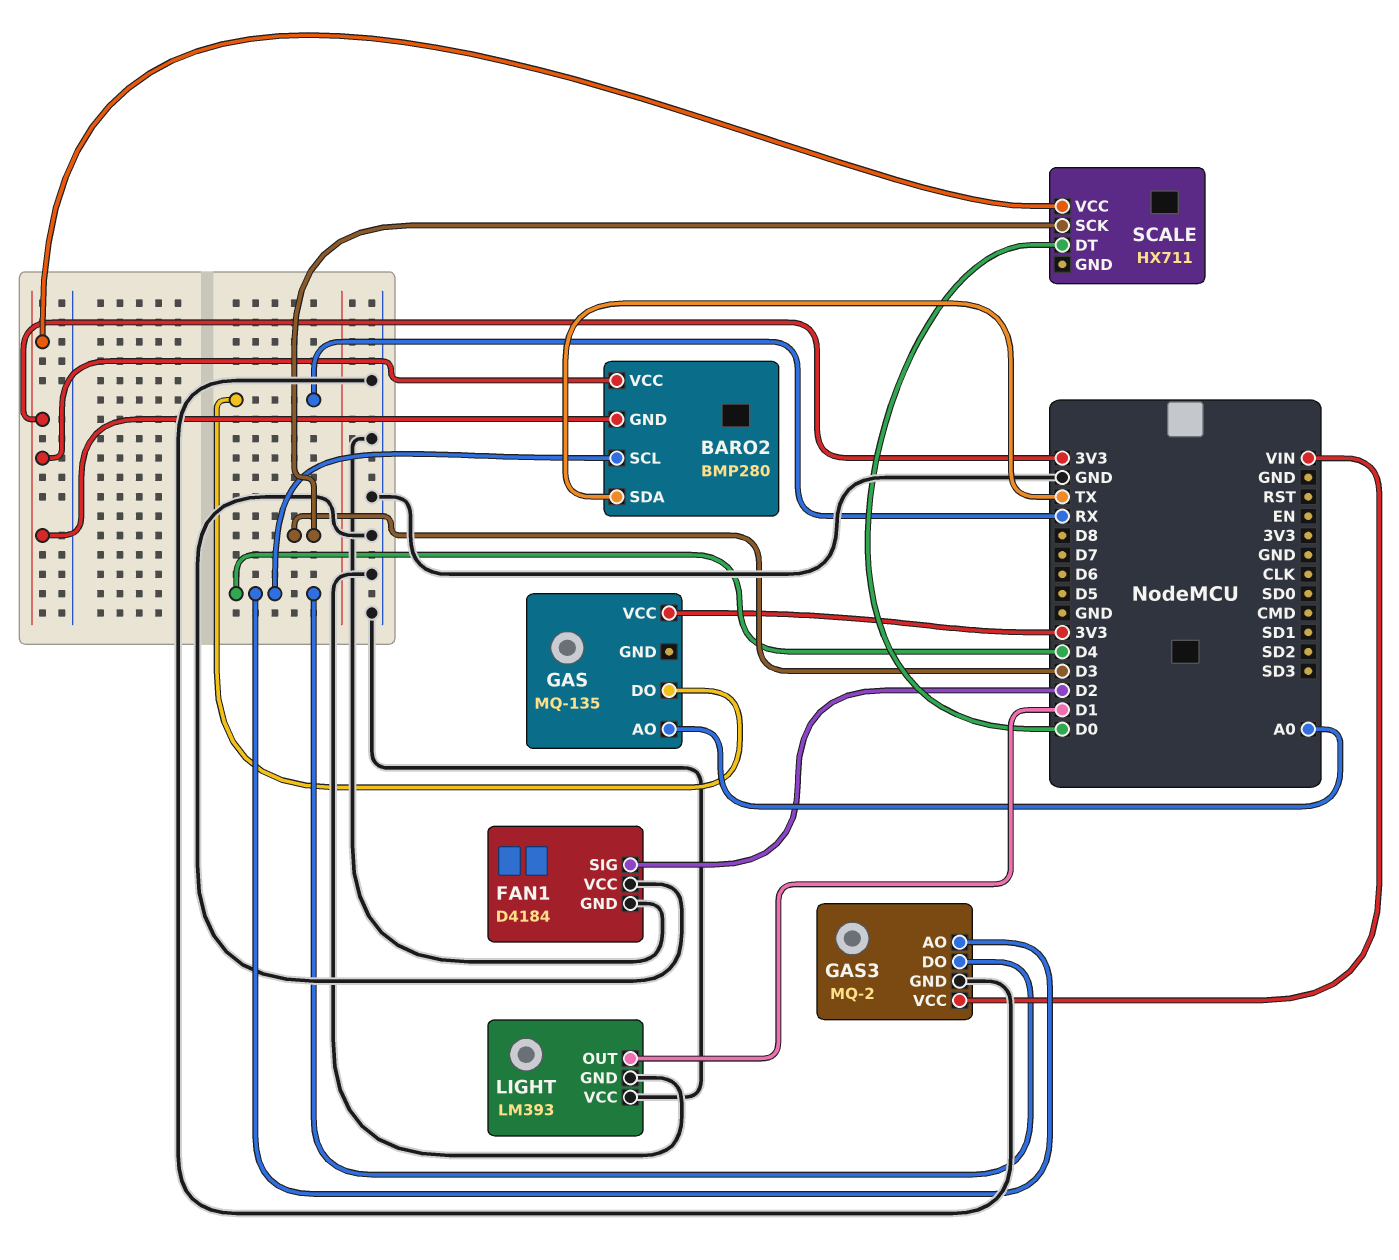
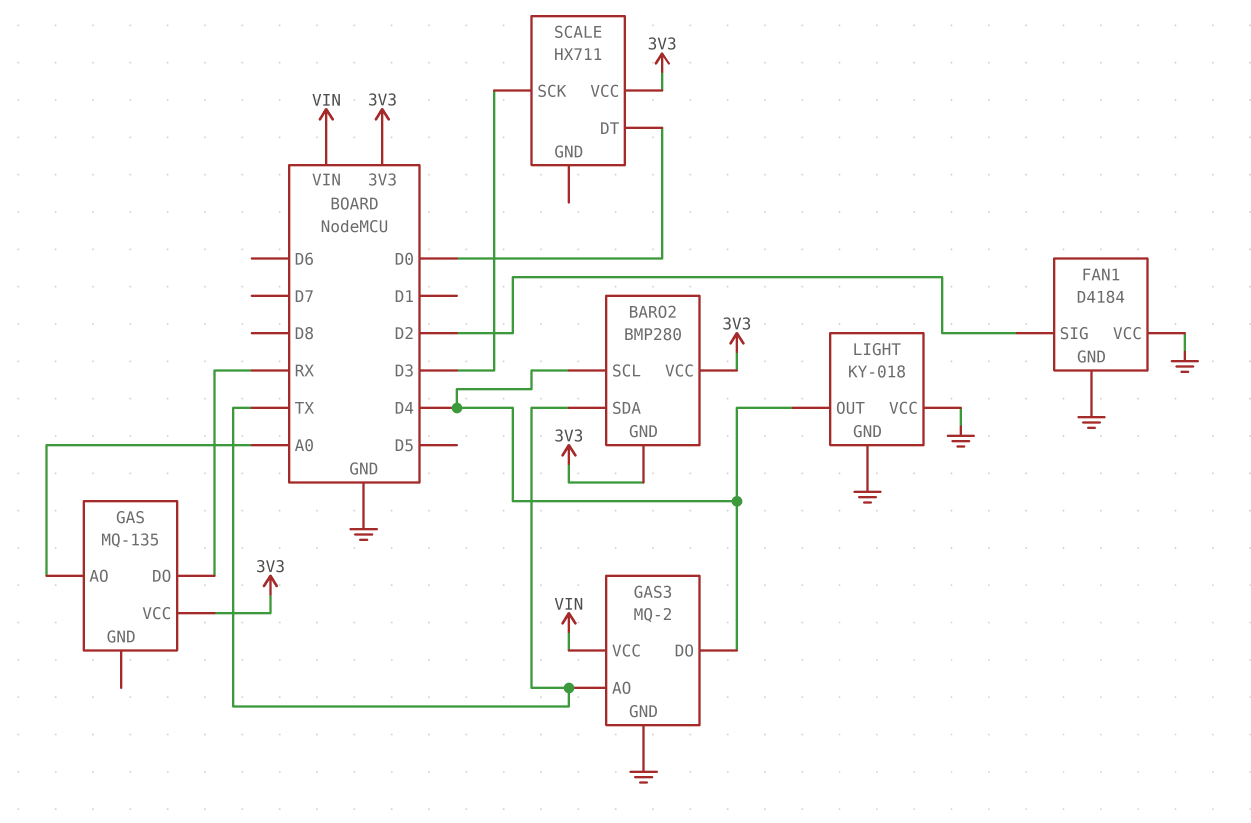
GAS3 pin AO: D4 -> TX
LIGHT: LM393 -> KY-018
LIGHT pin OUT: D1 -> D4

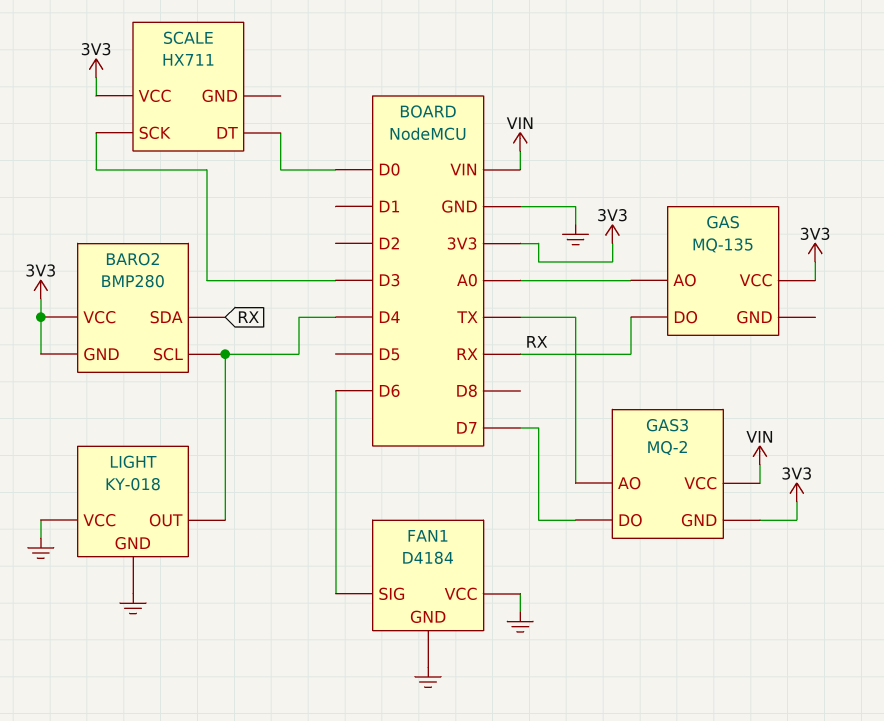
BARO2 pin SDA: TX -> RX
FAN1 pin SIG: D2 -> D6
GAS3 pin DO: D4 -> D7
GAS3 pin GND: GND -> 3V3

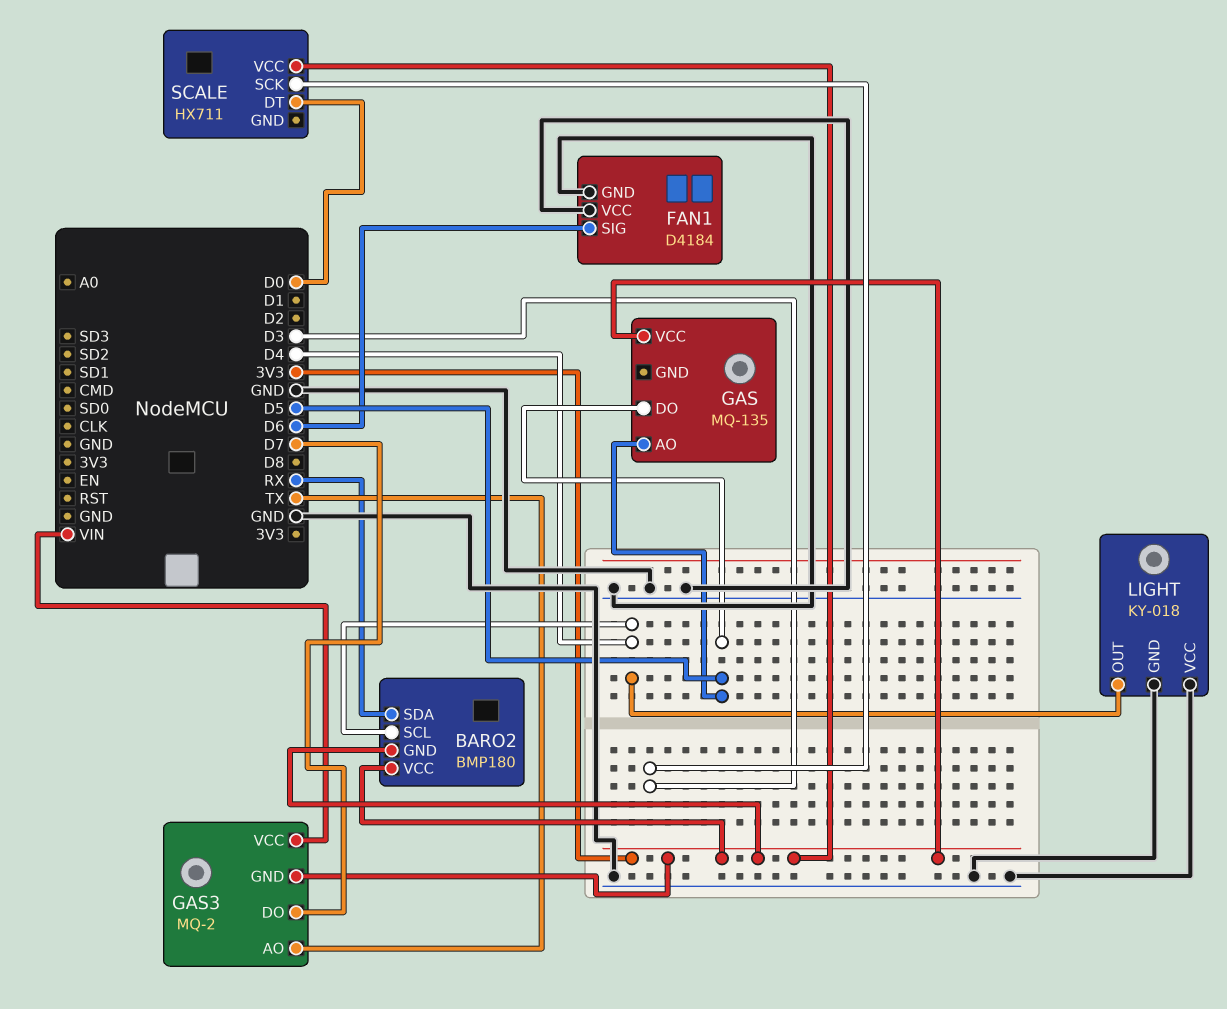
BARO2: BMP280 -> BMP180
GAS pin AO: A0 -> D5
GAS pin DO: RX -> D5

